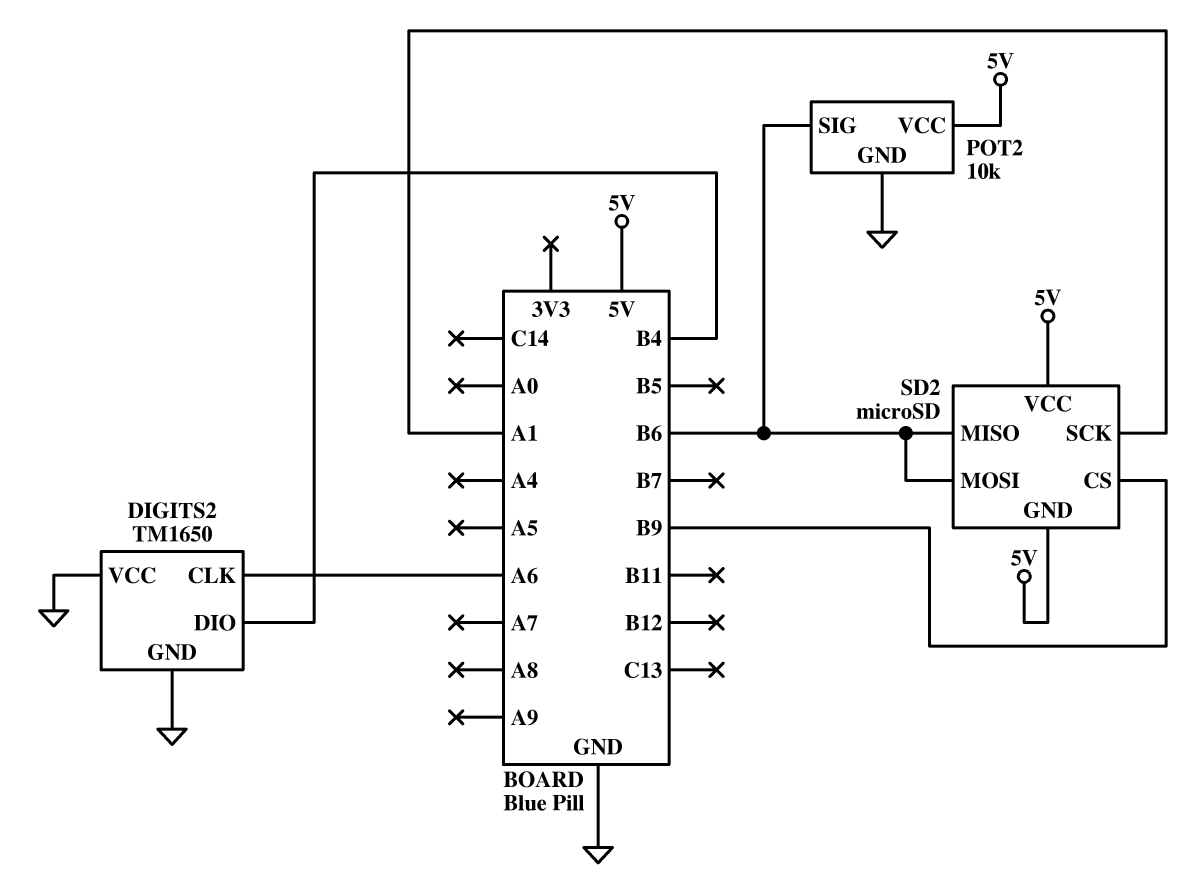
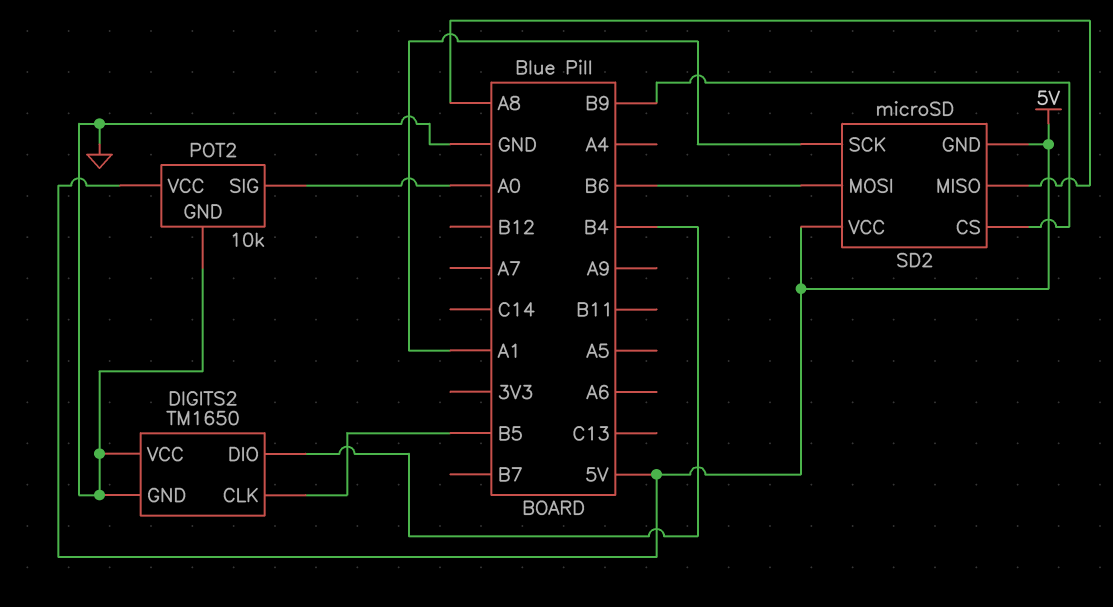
DIGITS2 pin CLK: A6 -> B5
POT2 pin SIG: B6 -> A0
SD2 pin MISO: B6 -> A8

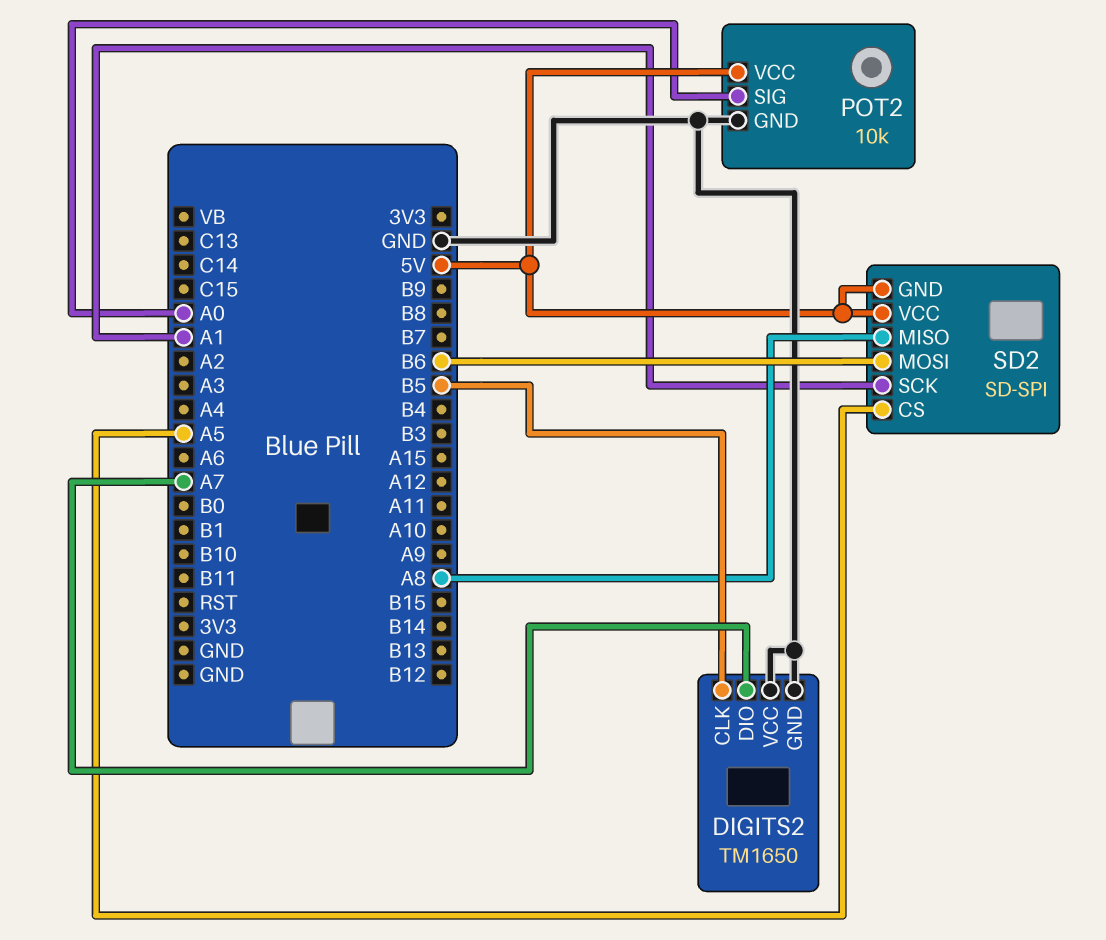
DIGITS2 pin DIO: B4 -> A7
SD2: microSD -> SD-SPI
SD2 pin CS: B9 -> A5

